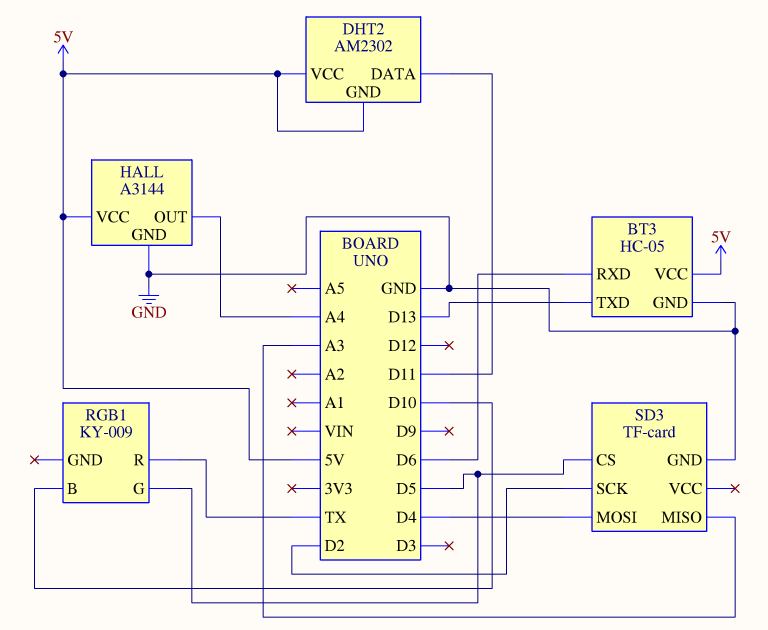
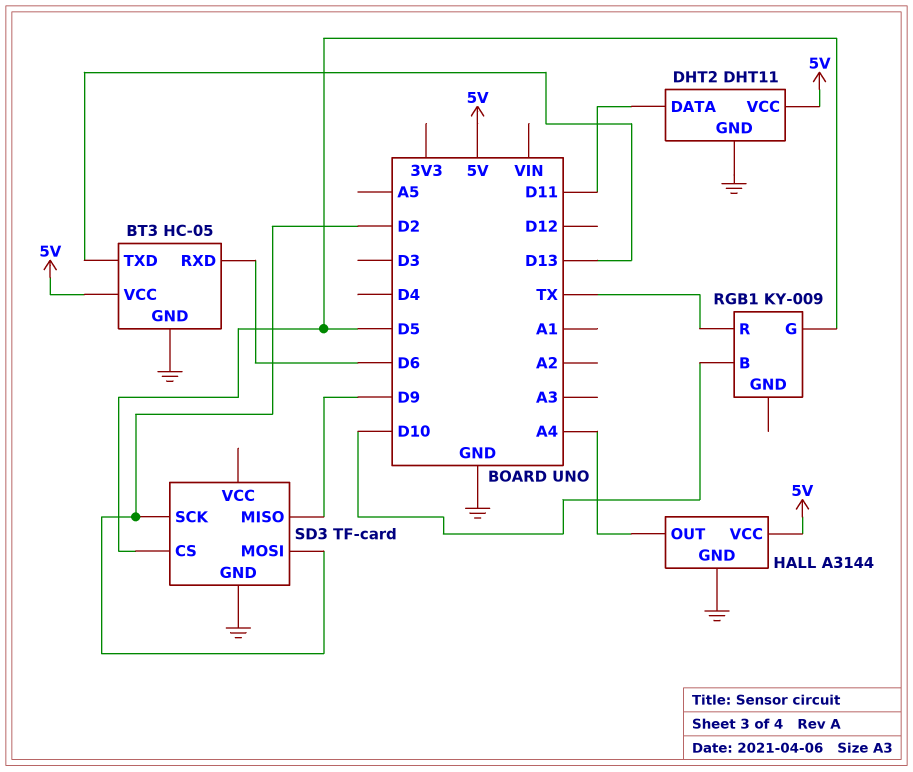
DHT2: AM2302 -> DHT11
DHT2 pin GND: 5V -> GND
SD3 pin MISO: A3 -> D9
SD3 pin MOSI: D4 -> D2

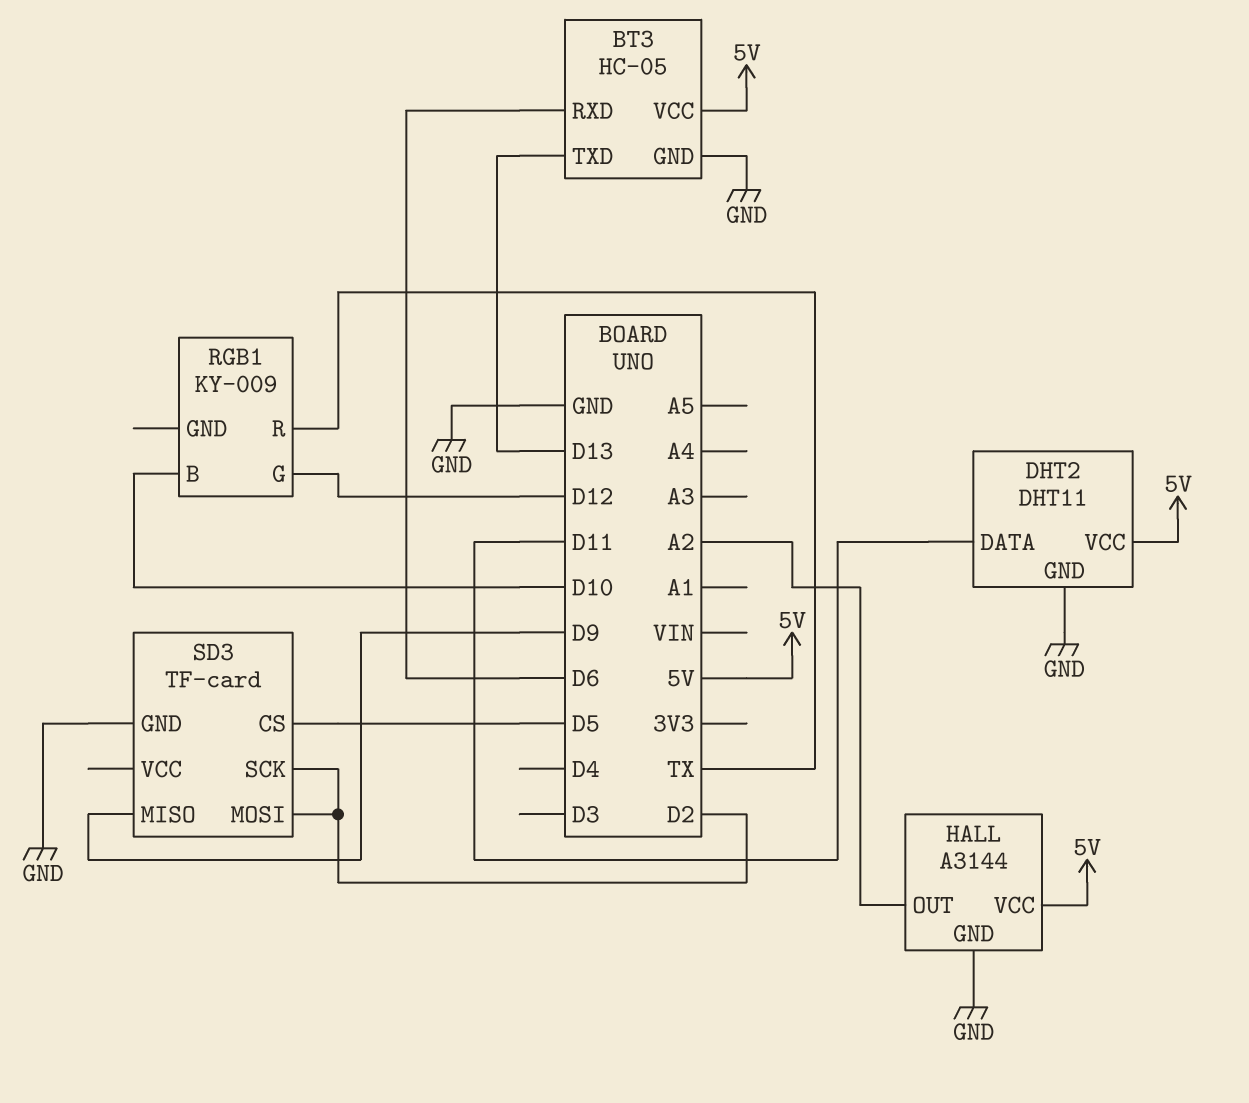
HALL pin OUT: A4 -> A2
RGB1 pin G: D5 -> D12

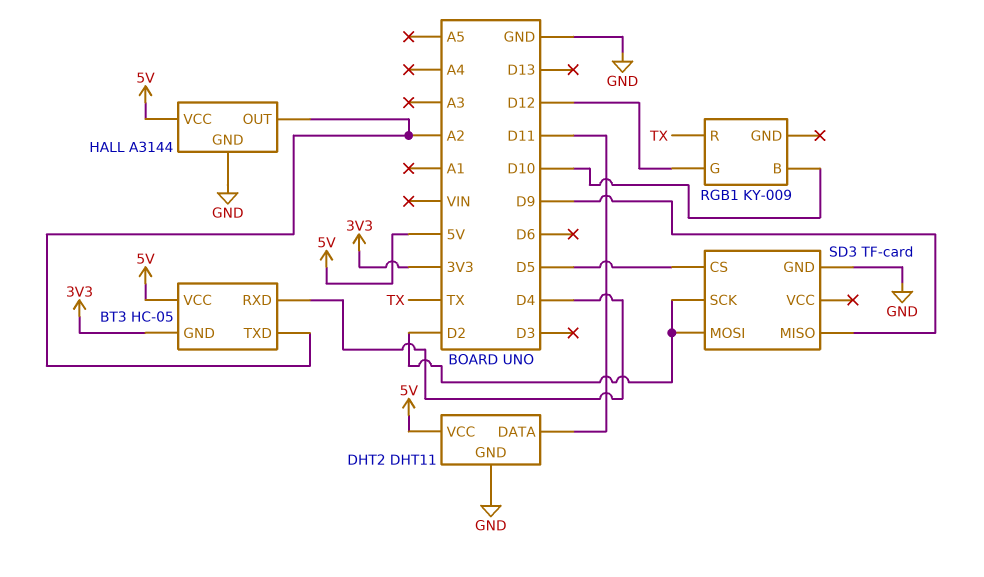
BT3 pin GND: GND -> 3V3
BT3 pin RXD: D6 -> D4
BT3 pin TXD: D13 -> A2

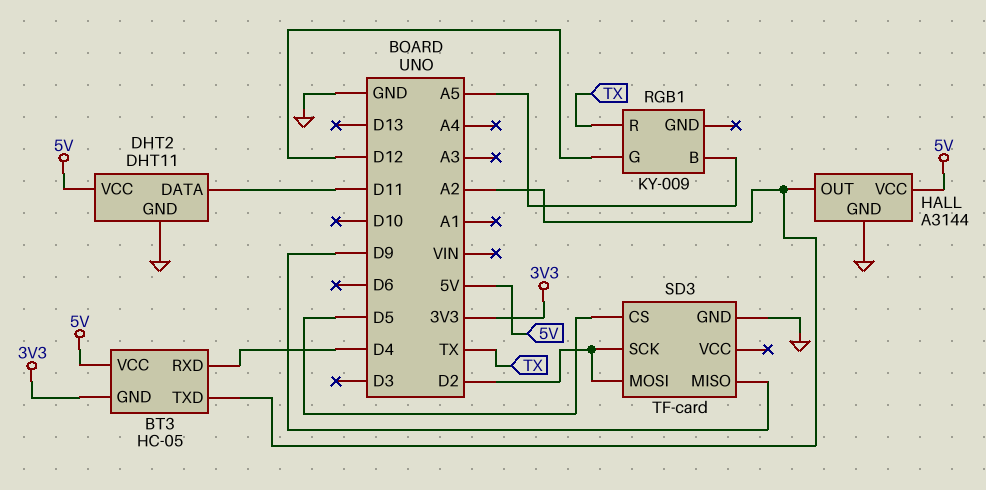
RGB1 pin B: D10 -> A5

